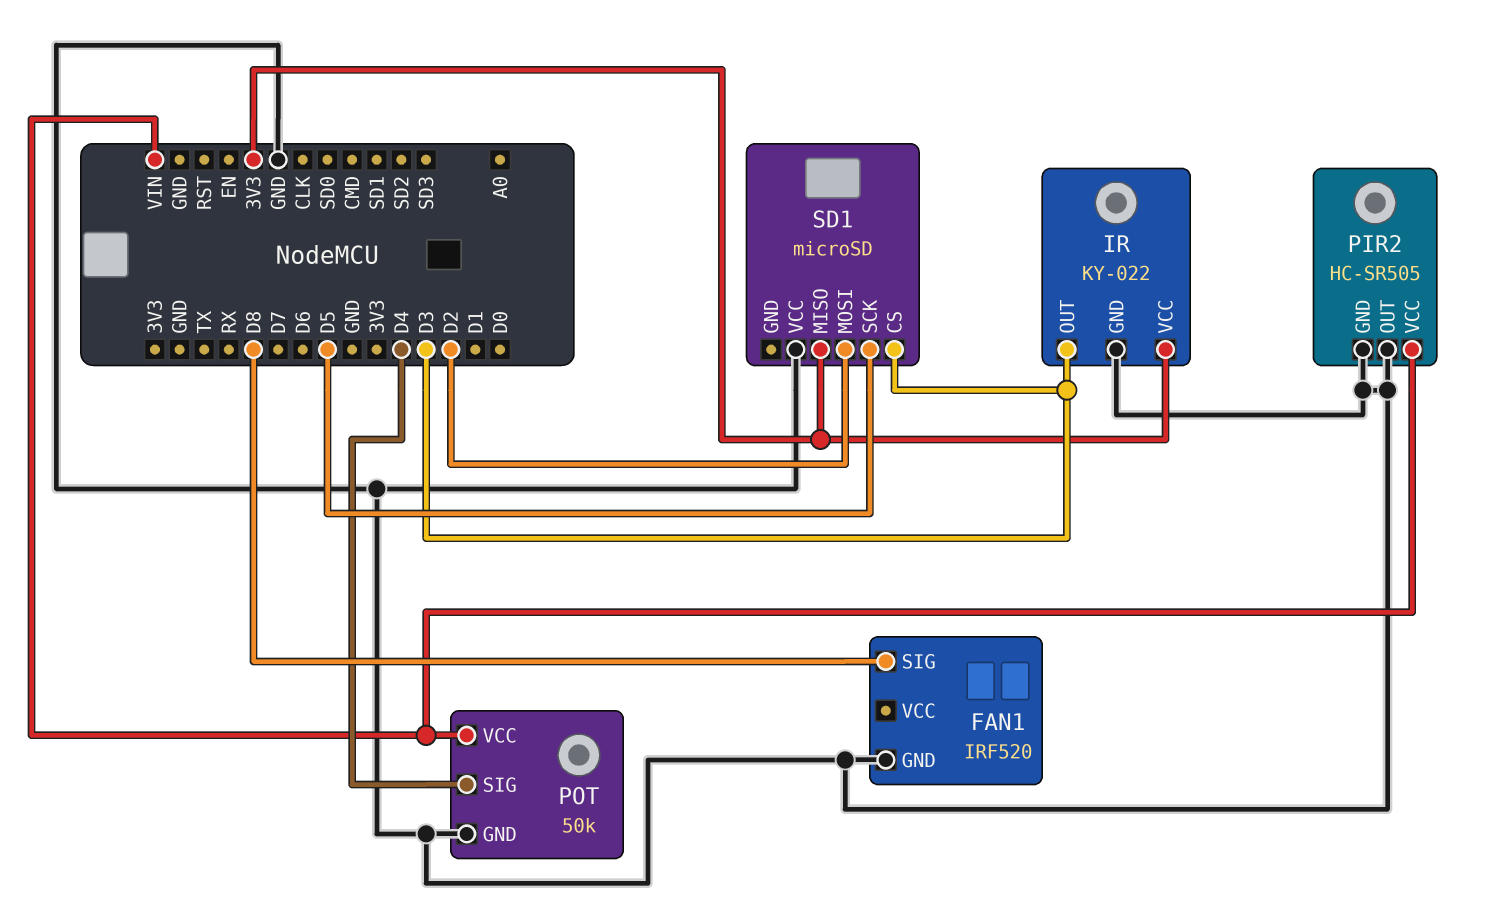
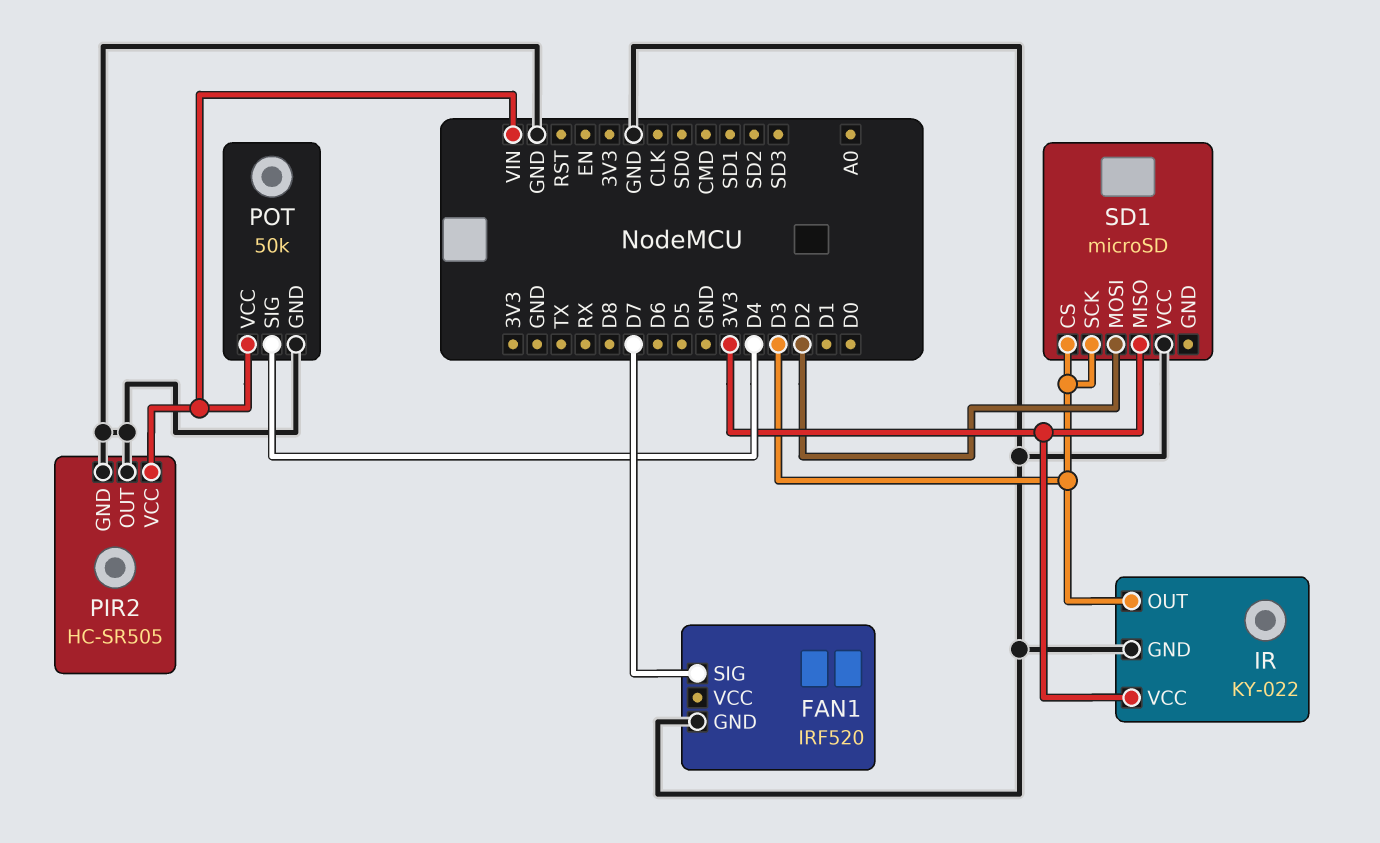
FAN1 pin SIG: D8 -> D7
SD1 pin SCK: D5 -> D3

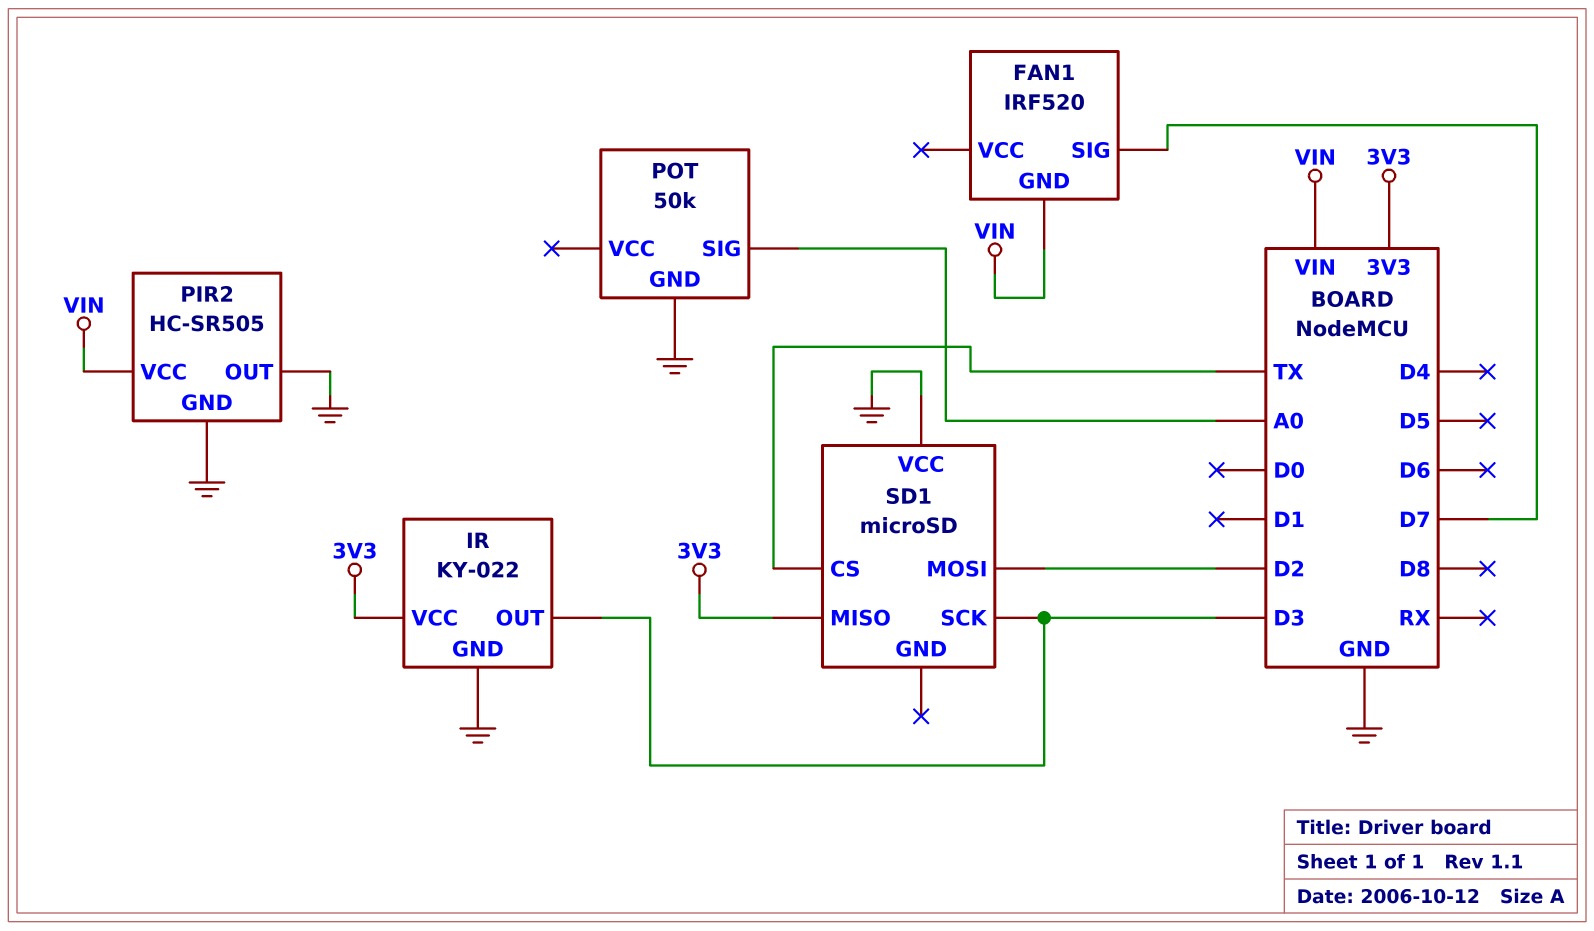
FAN1 pin GND: GND -> VIN
POT pin SIG: D4 -> A0
POT pin VCC: VIN -> none
SD1 pin CS: D3 -> TX

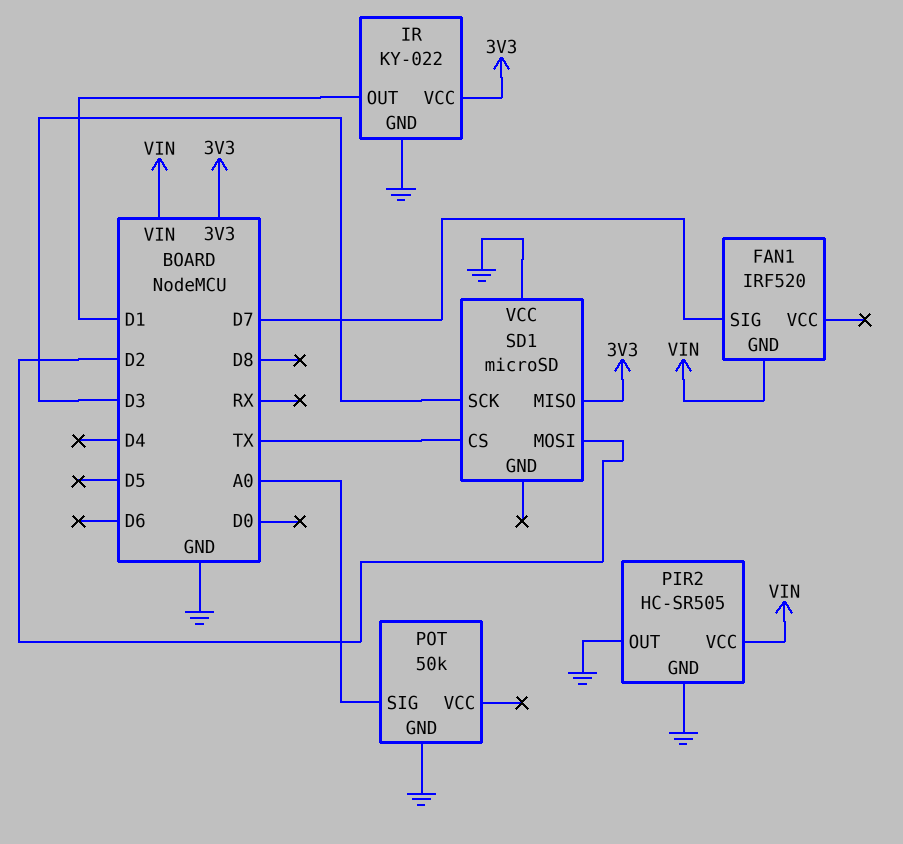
IR pin OUT: D3 -> D1

